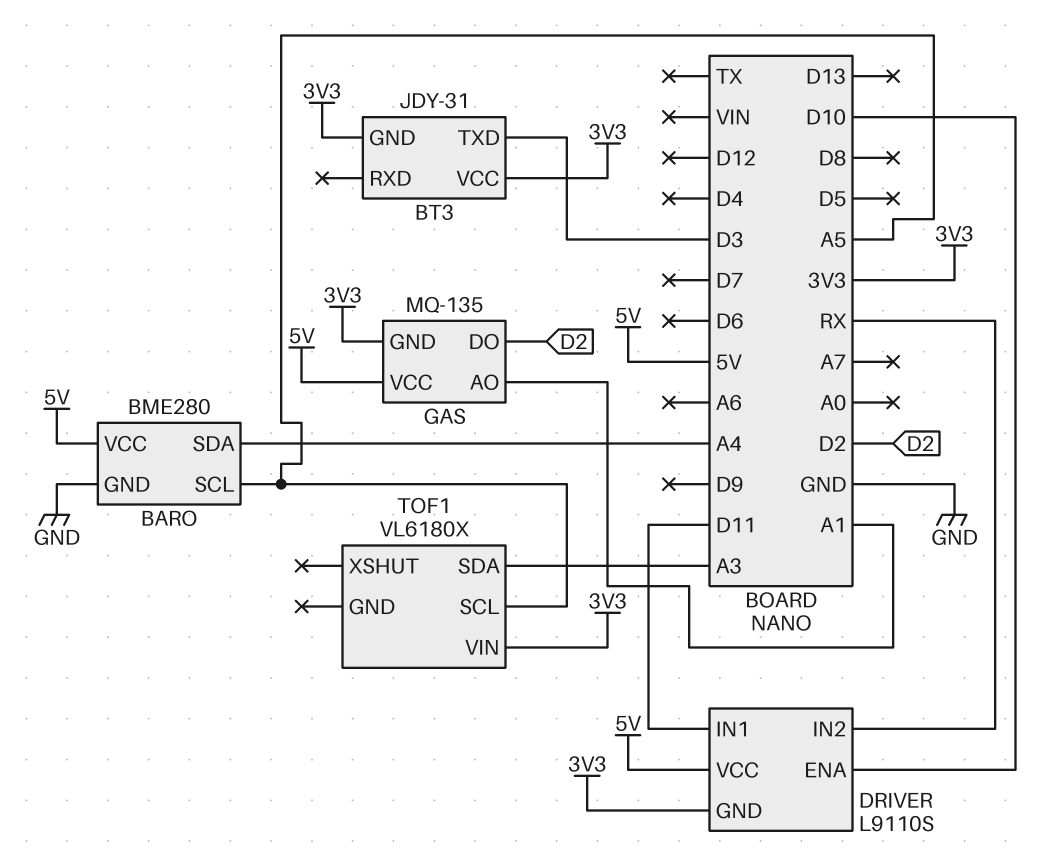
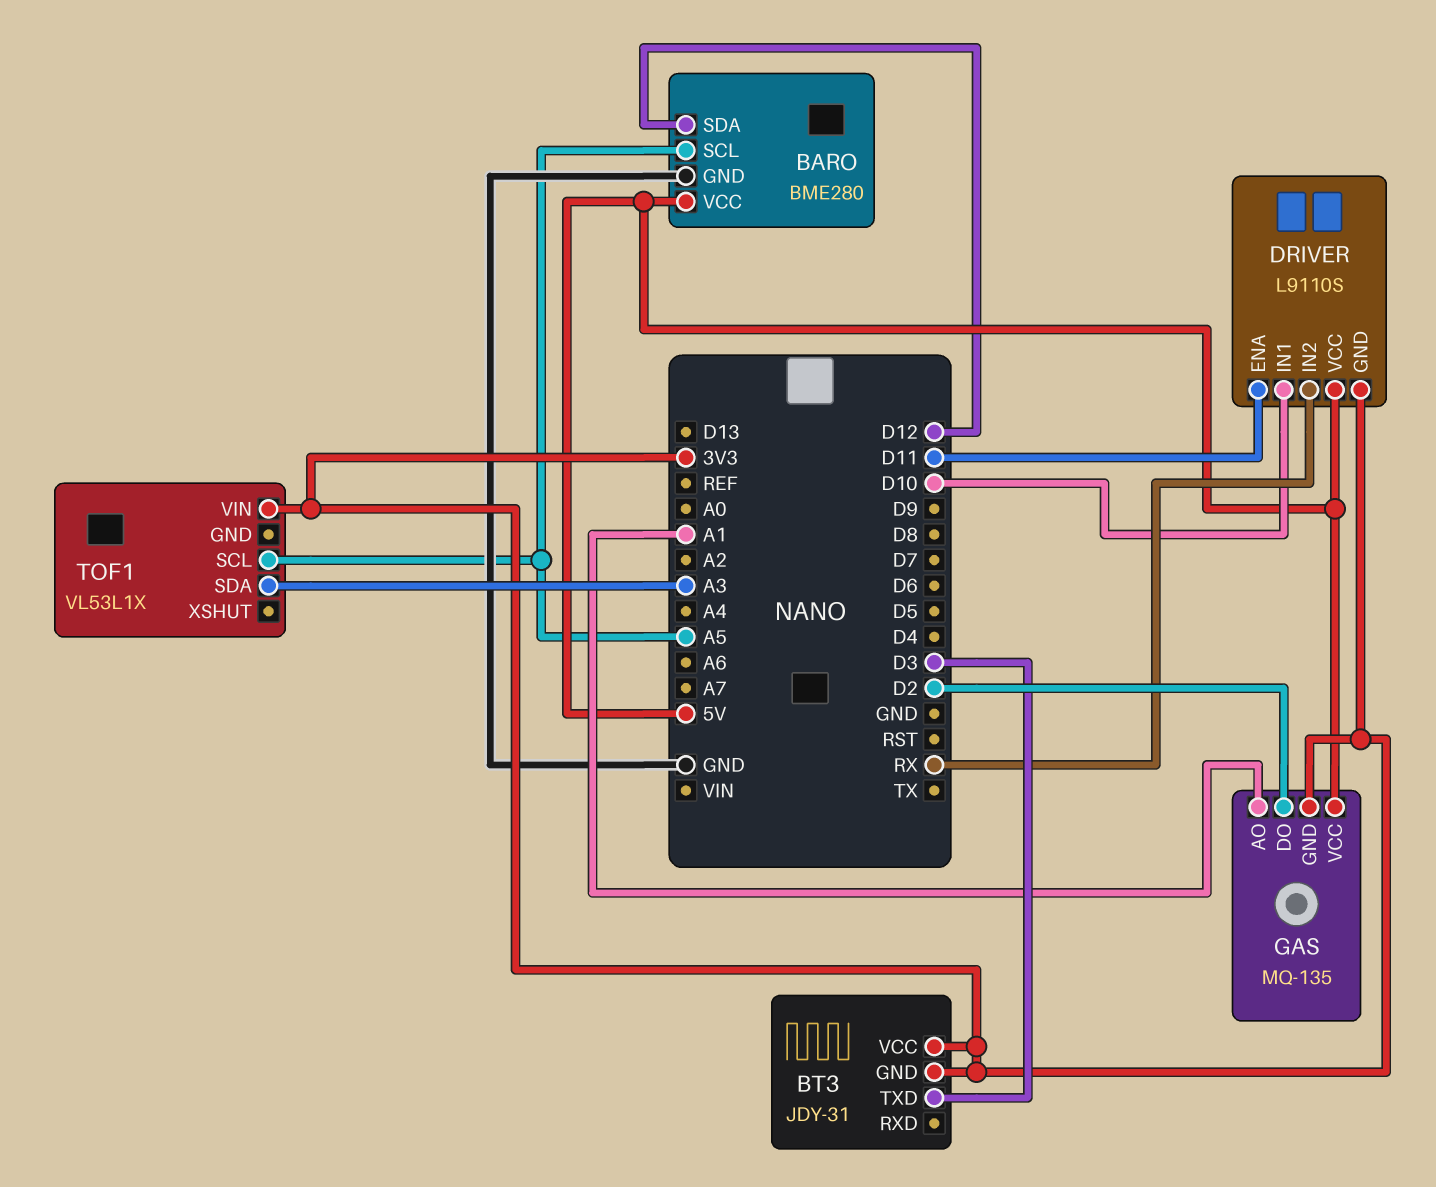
BARO pin SDA: A4 -> D12
DRIVER pin ENA: D10 -> D11
DRIVER pin IN1: D11 -> D10
TOF1: VL6180X -> VL53L1X

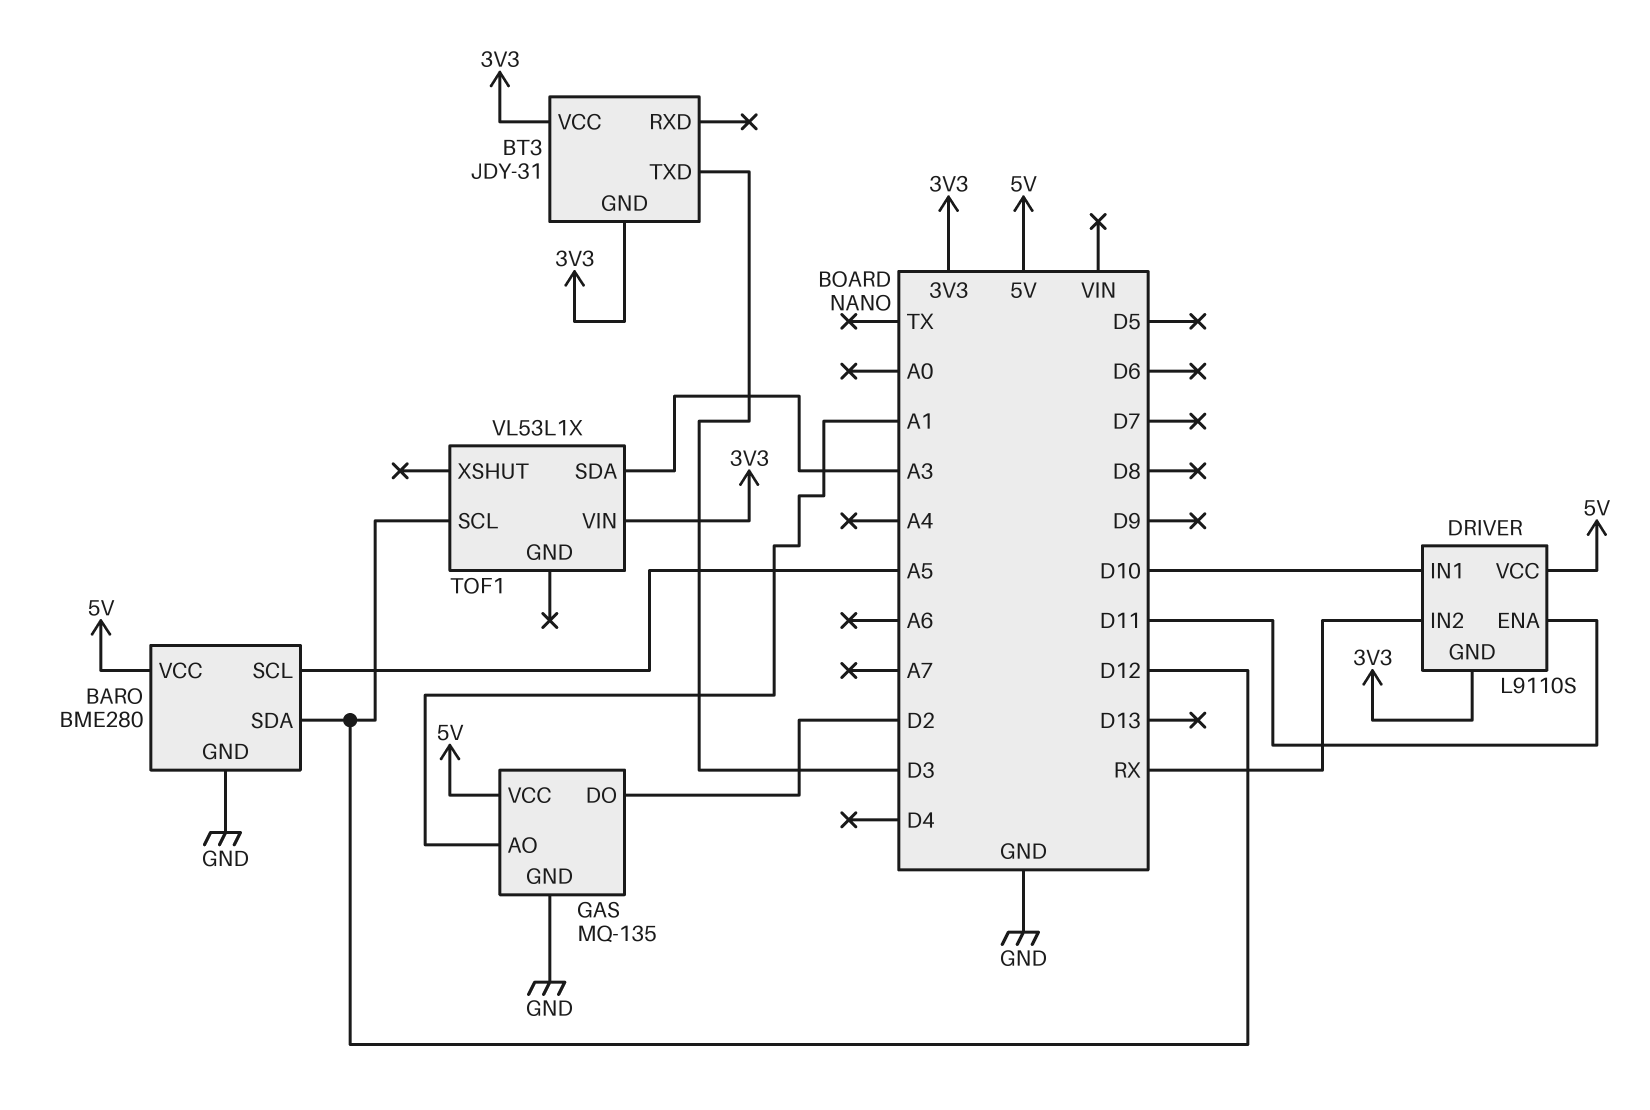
GAS pin GND: 3V3 -> GND
TOF1 pin SCL: A5 -> D12

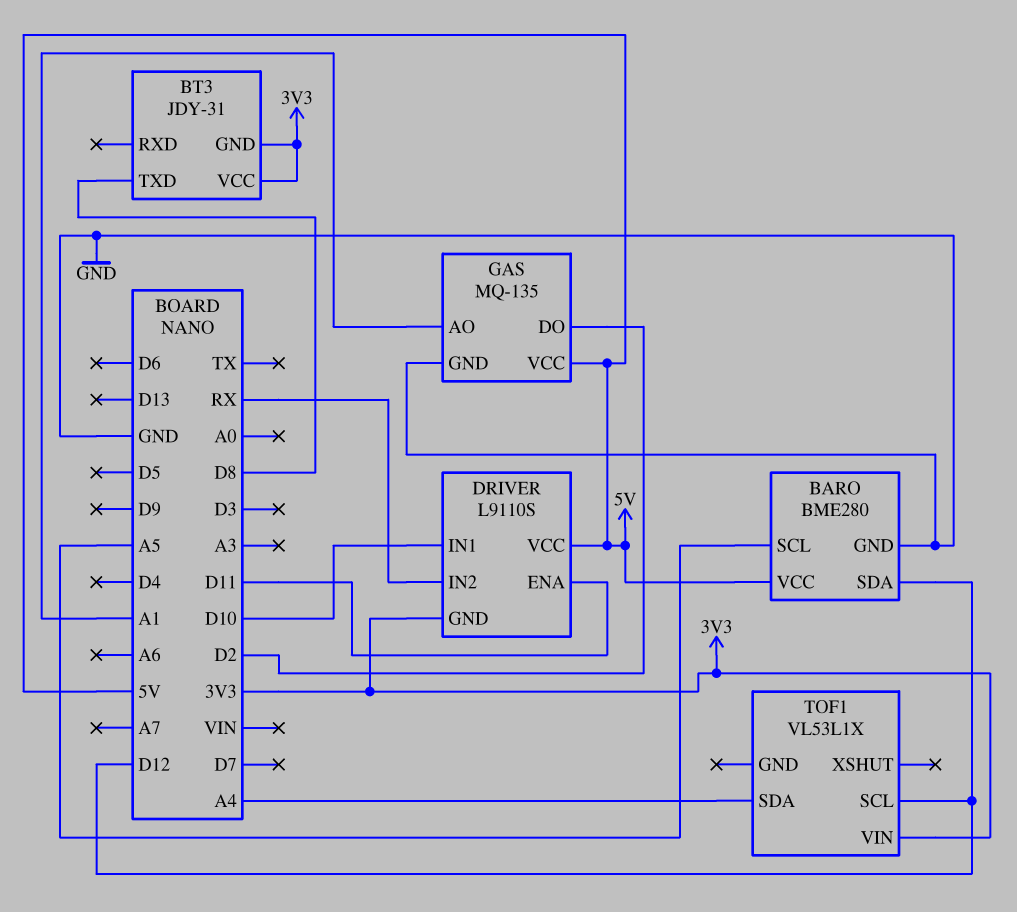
BT3 pin TXD: D3 -> D8
TOF1 pin SDA: A3 -> A4

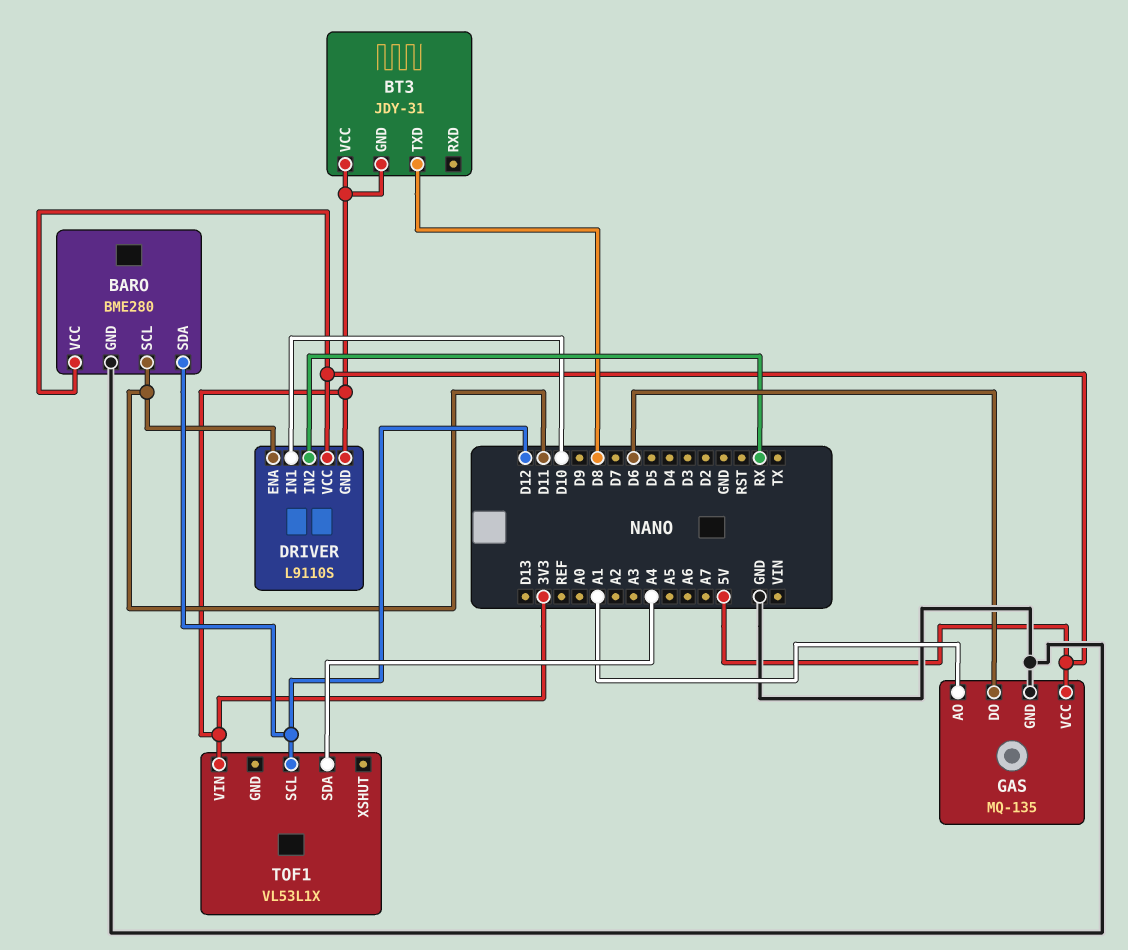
BARO pin SCL: A5 -> D11
GAS pin DO: D2 -> D6

